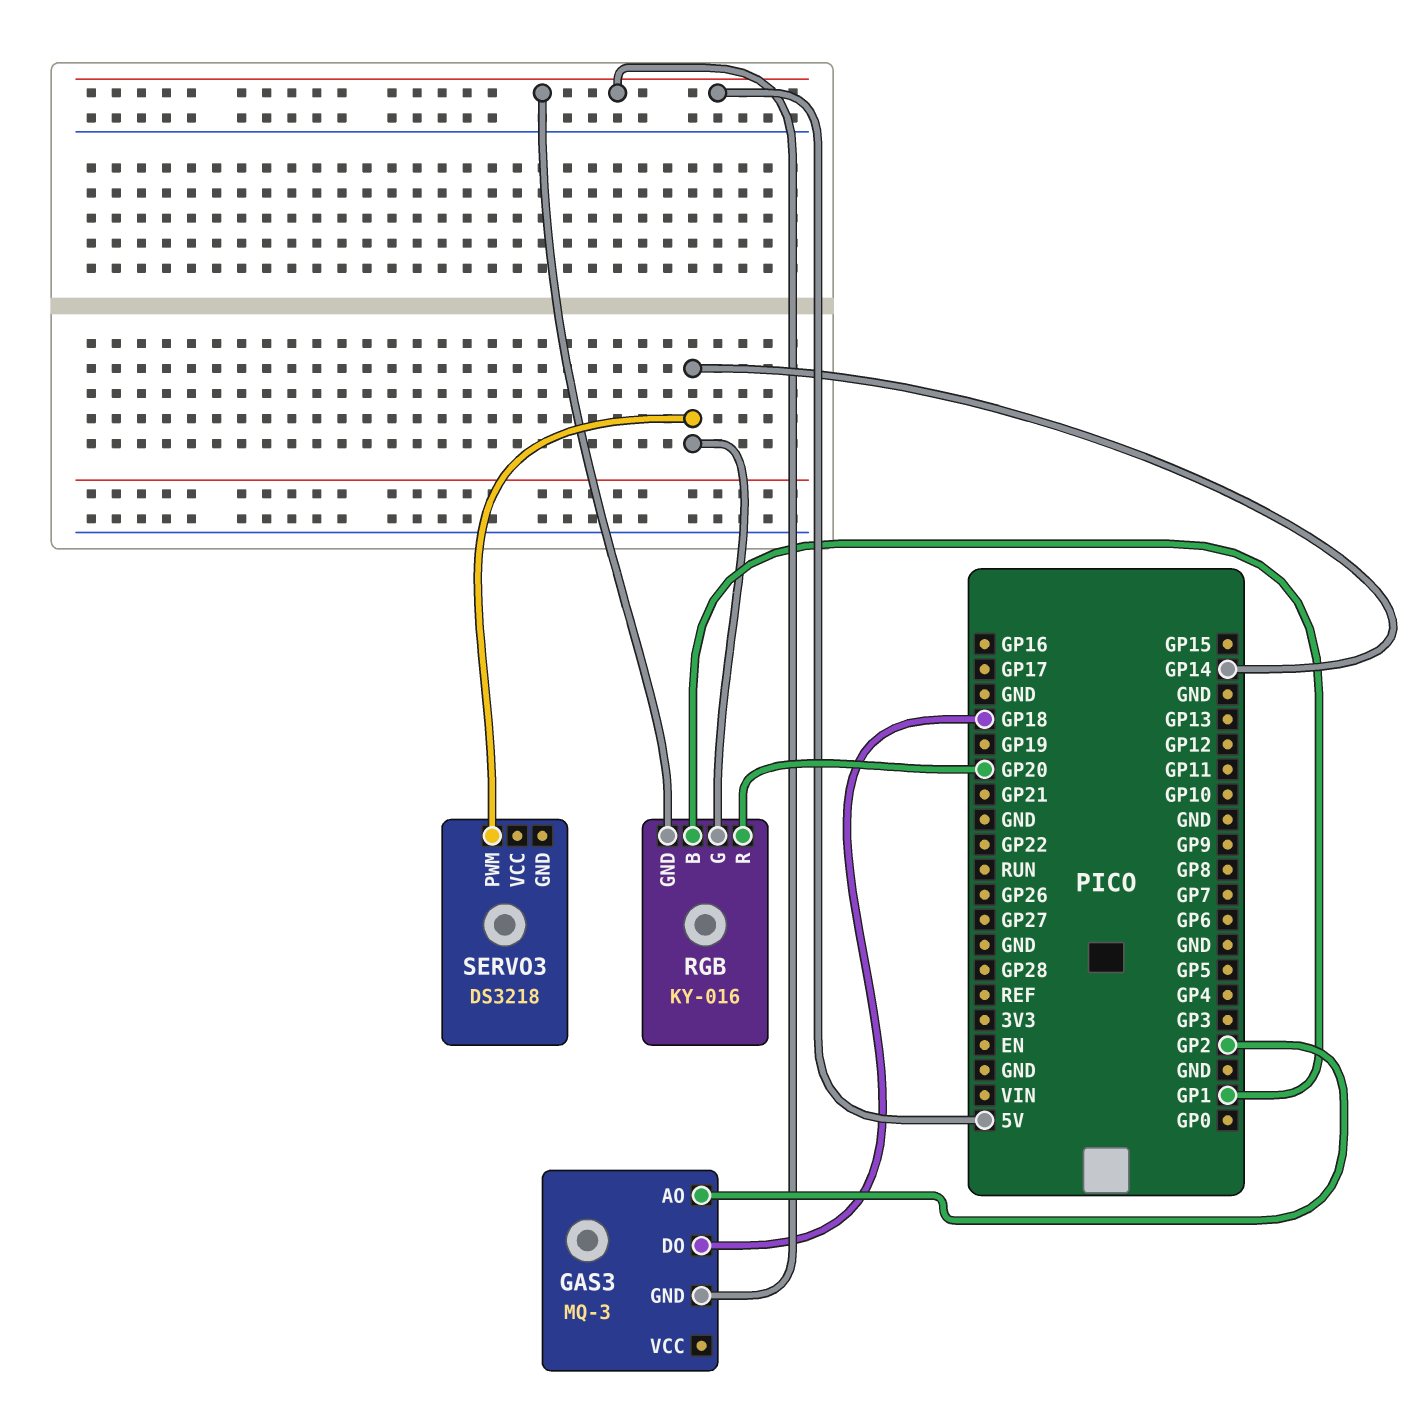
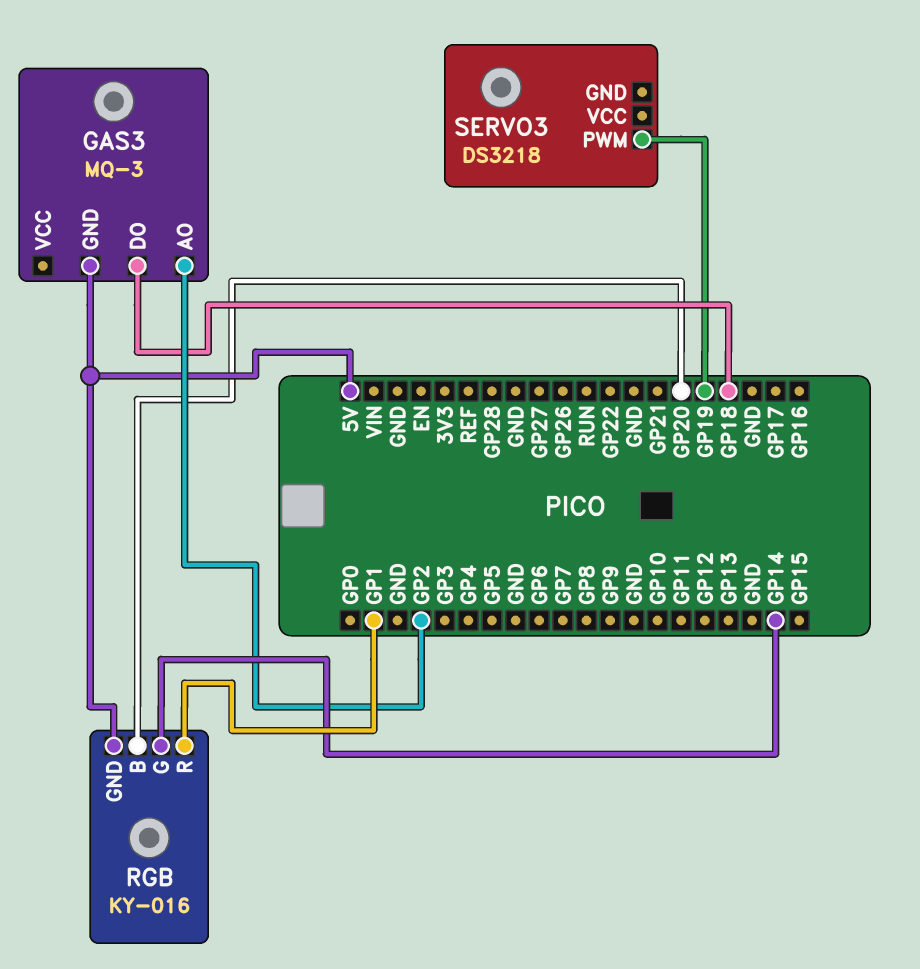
RGB pin B: GP1 -> GP20
RGB pin R: GP20 -> GP1
SERVO3 pin PWM: GP14 -> GP19

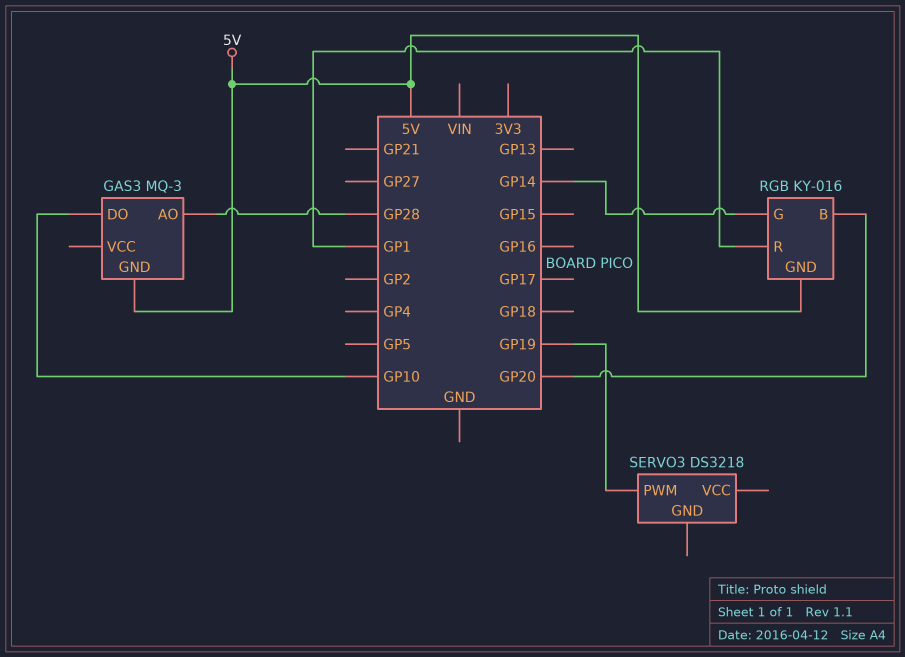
GAS3 pin AO: GP2 -> GP28
GAS3 pin DO: GP18 -> GP10

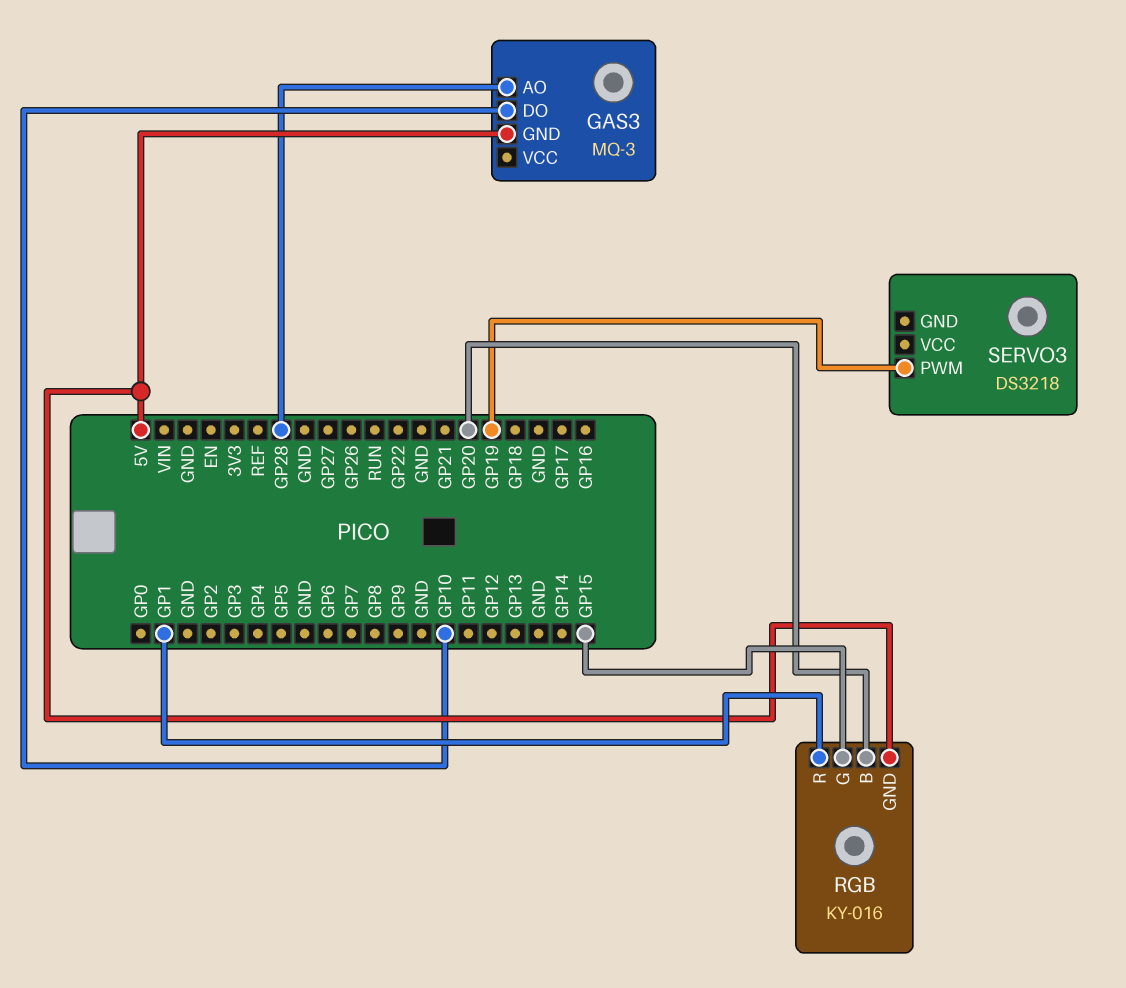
RGB pin G: GP14 -> GP15

